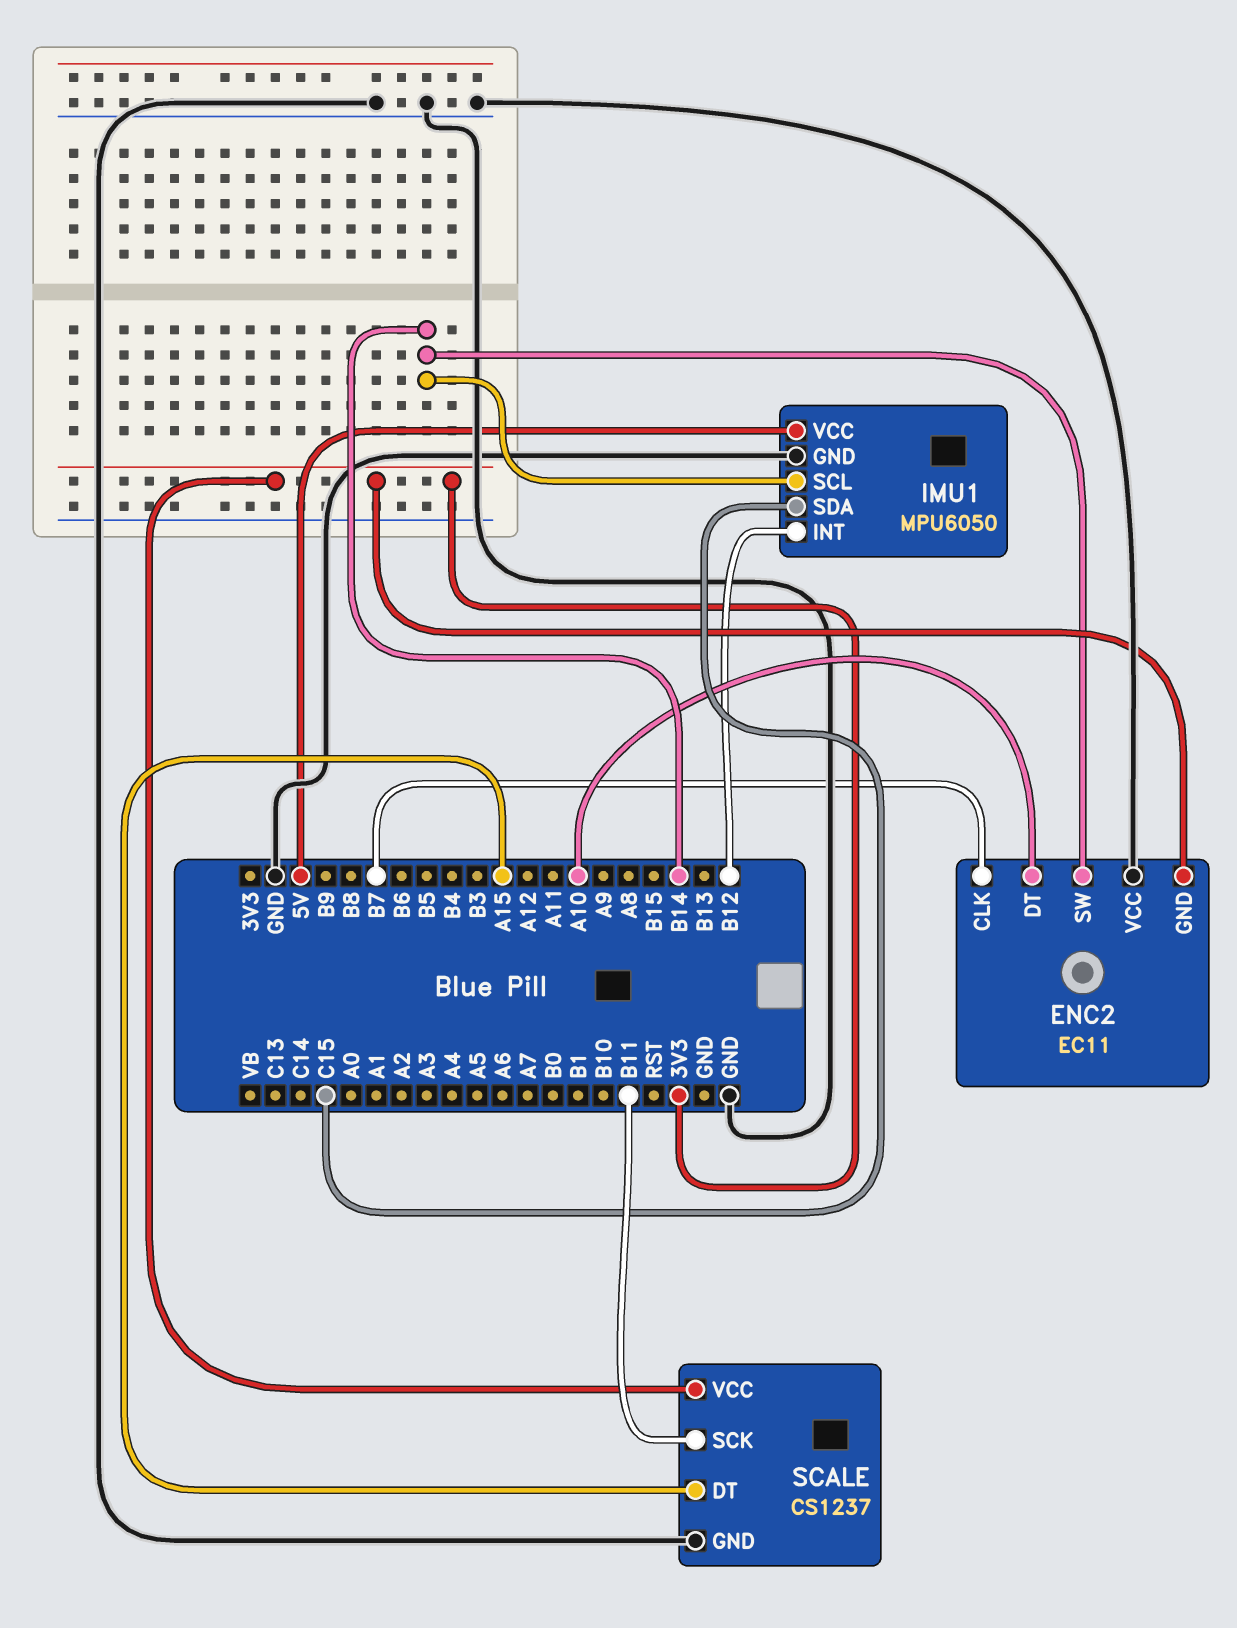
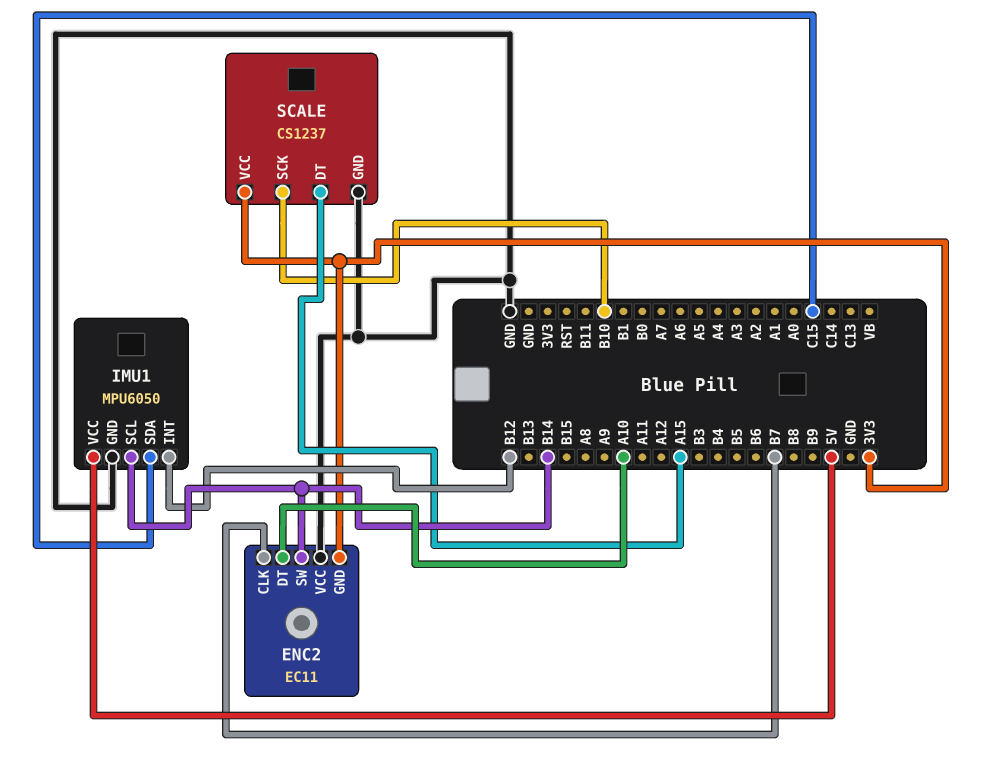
SCALE pin SCK: B11 -> B10

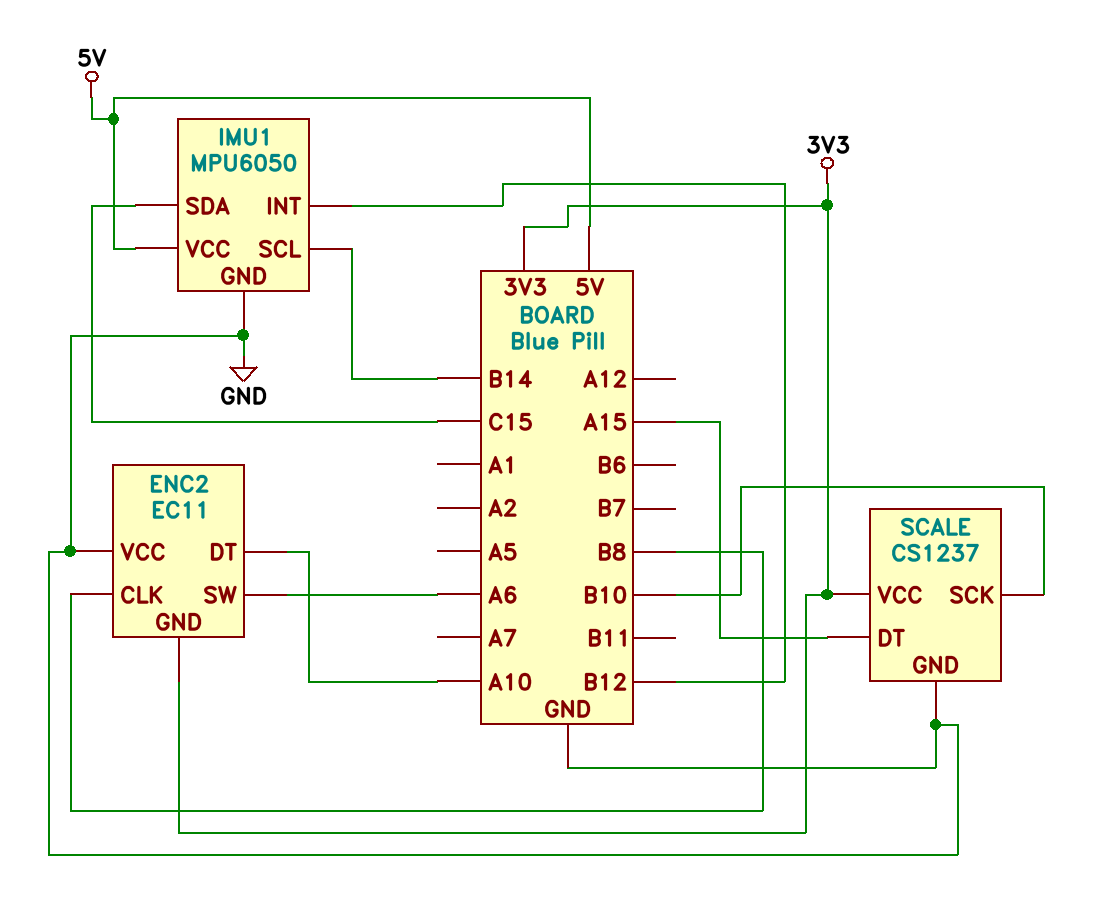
ENC2 pin CLK: B7 -> B8
ENC2 pin SW: B14 -> A6

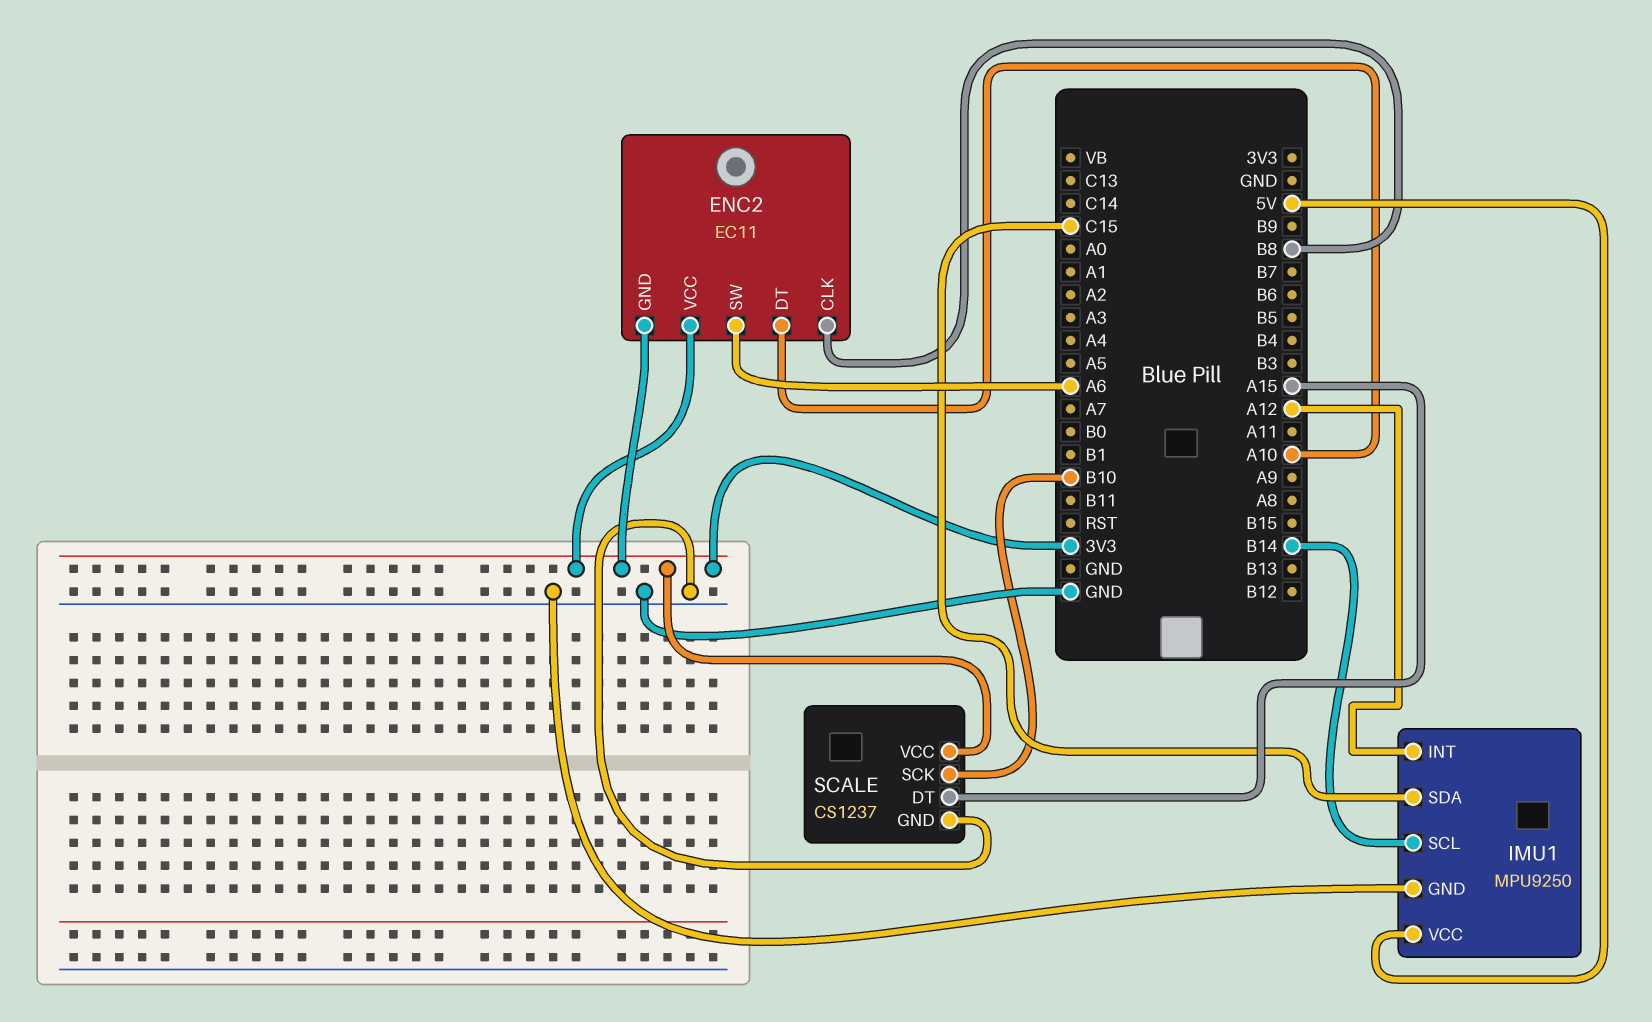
ENC2 pin VCC: GND -> 3V3
IMU1: MPU6050 -> MPU9250
IMU1 pin INT: B12 -> A12

